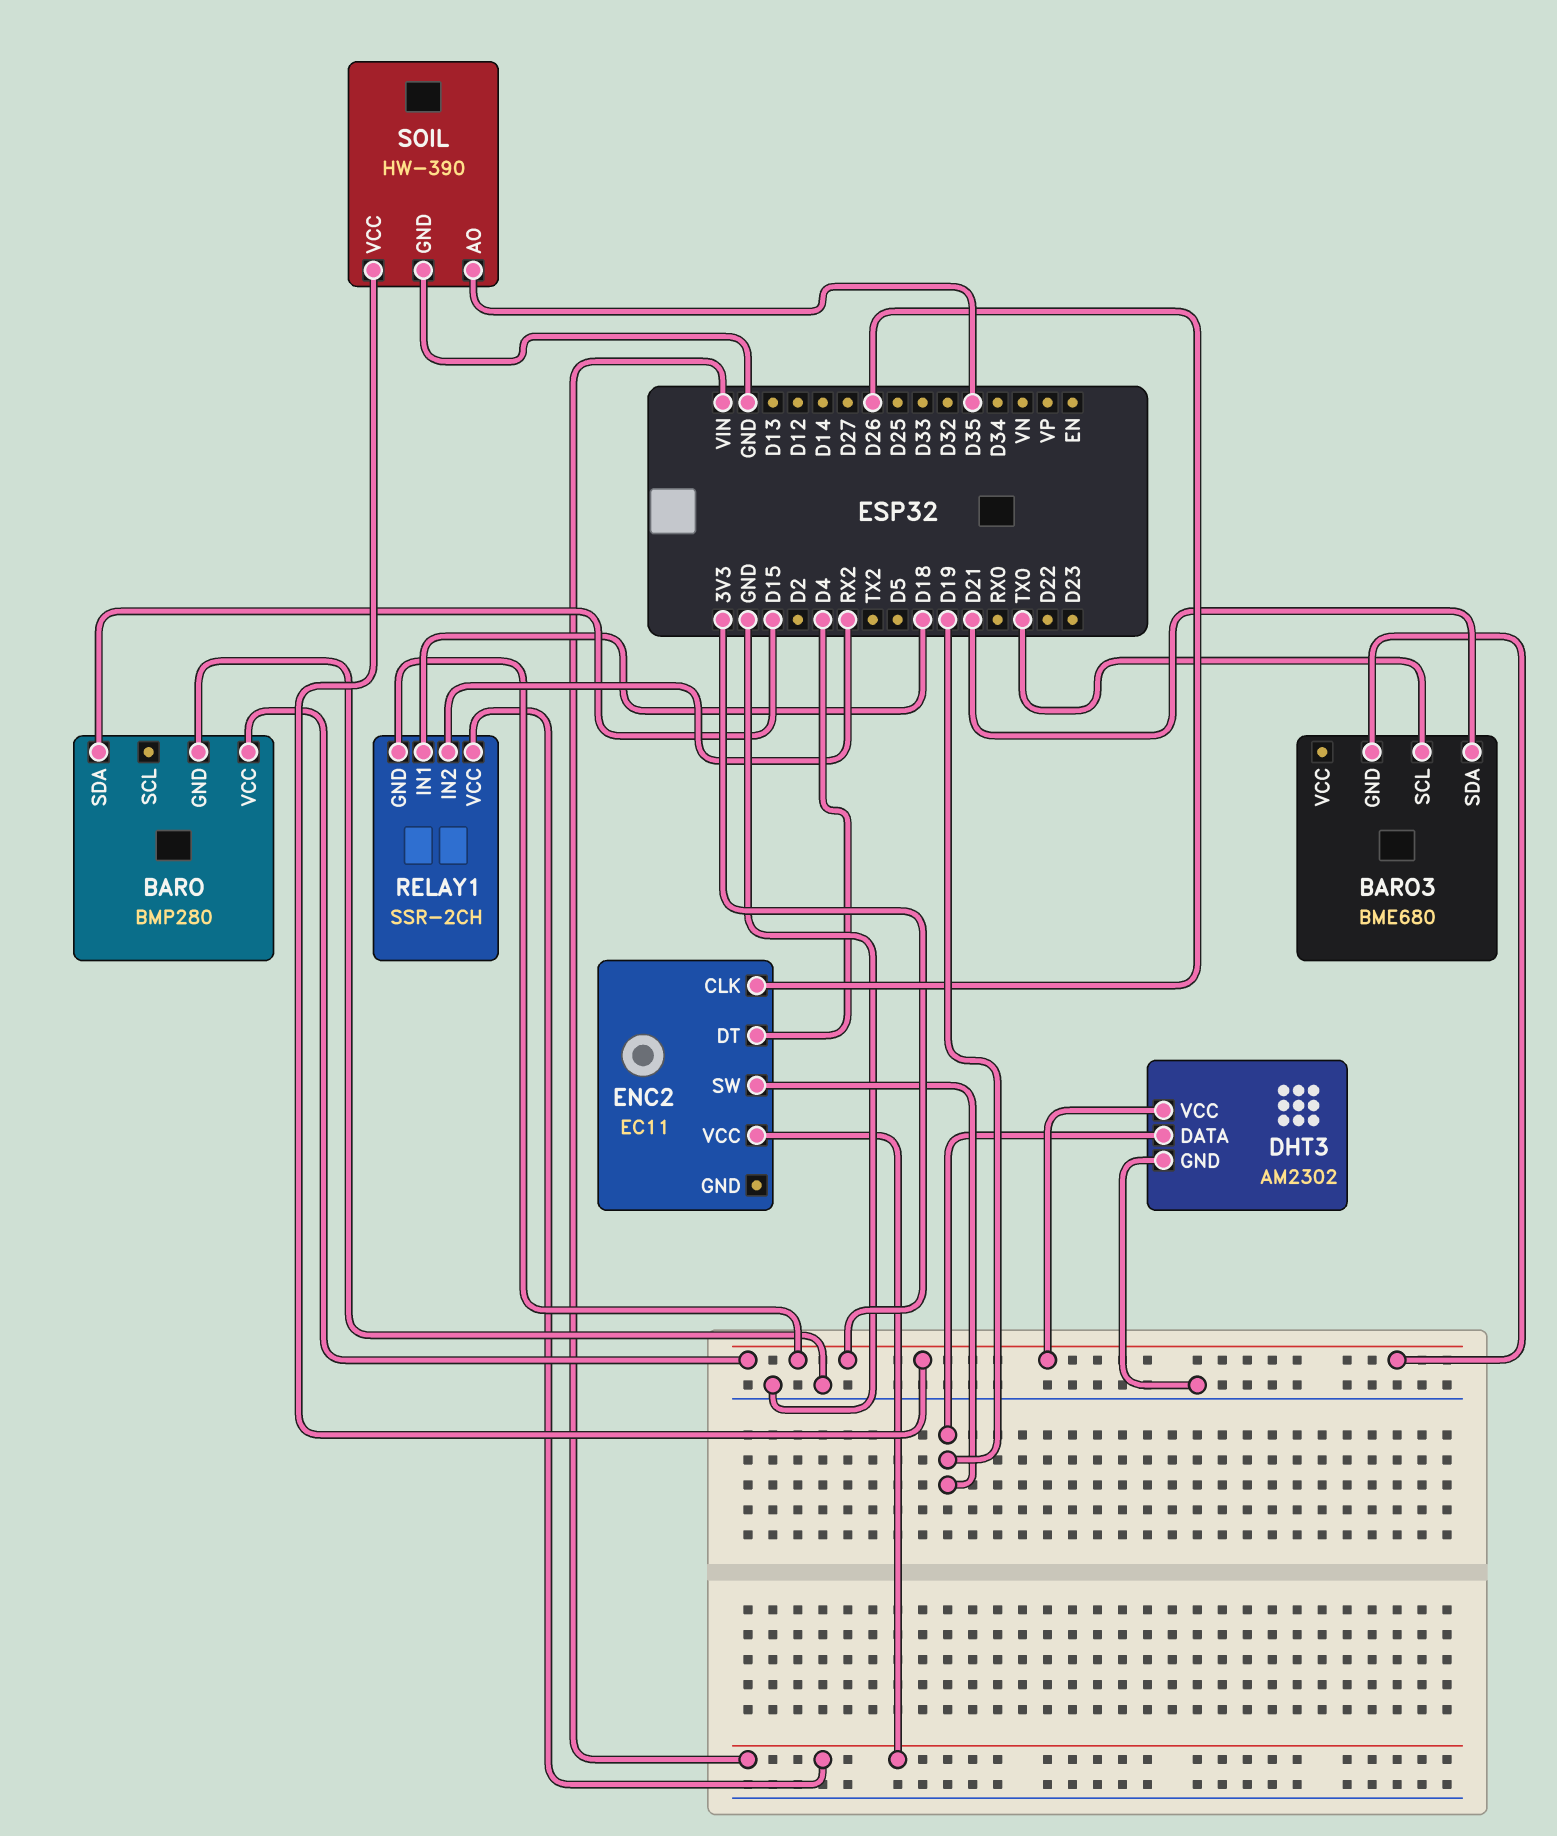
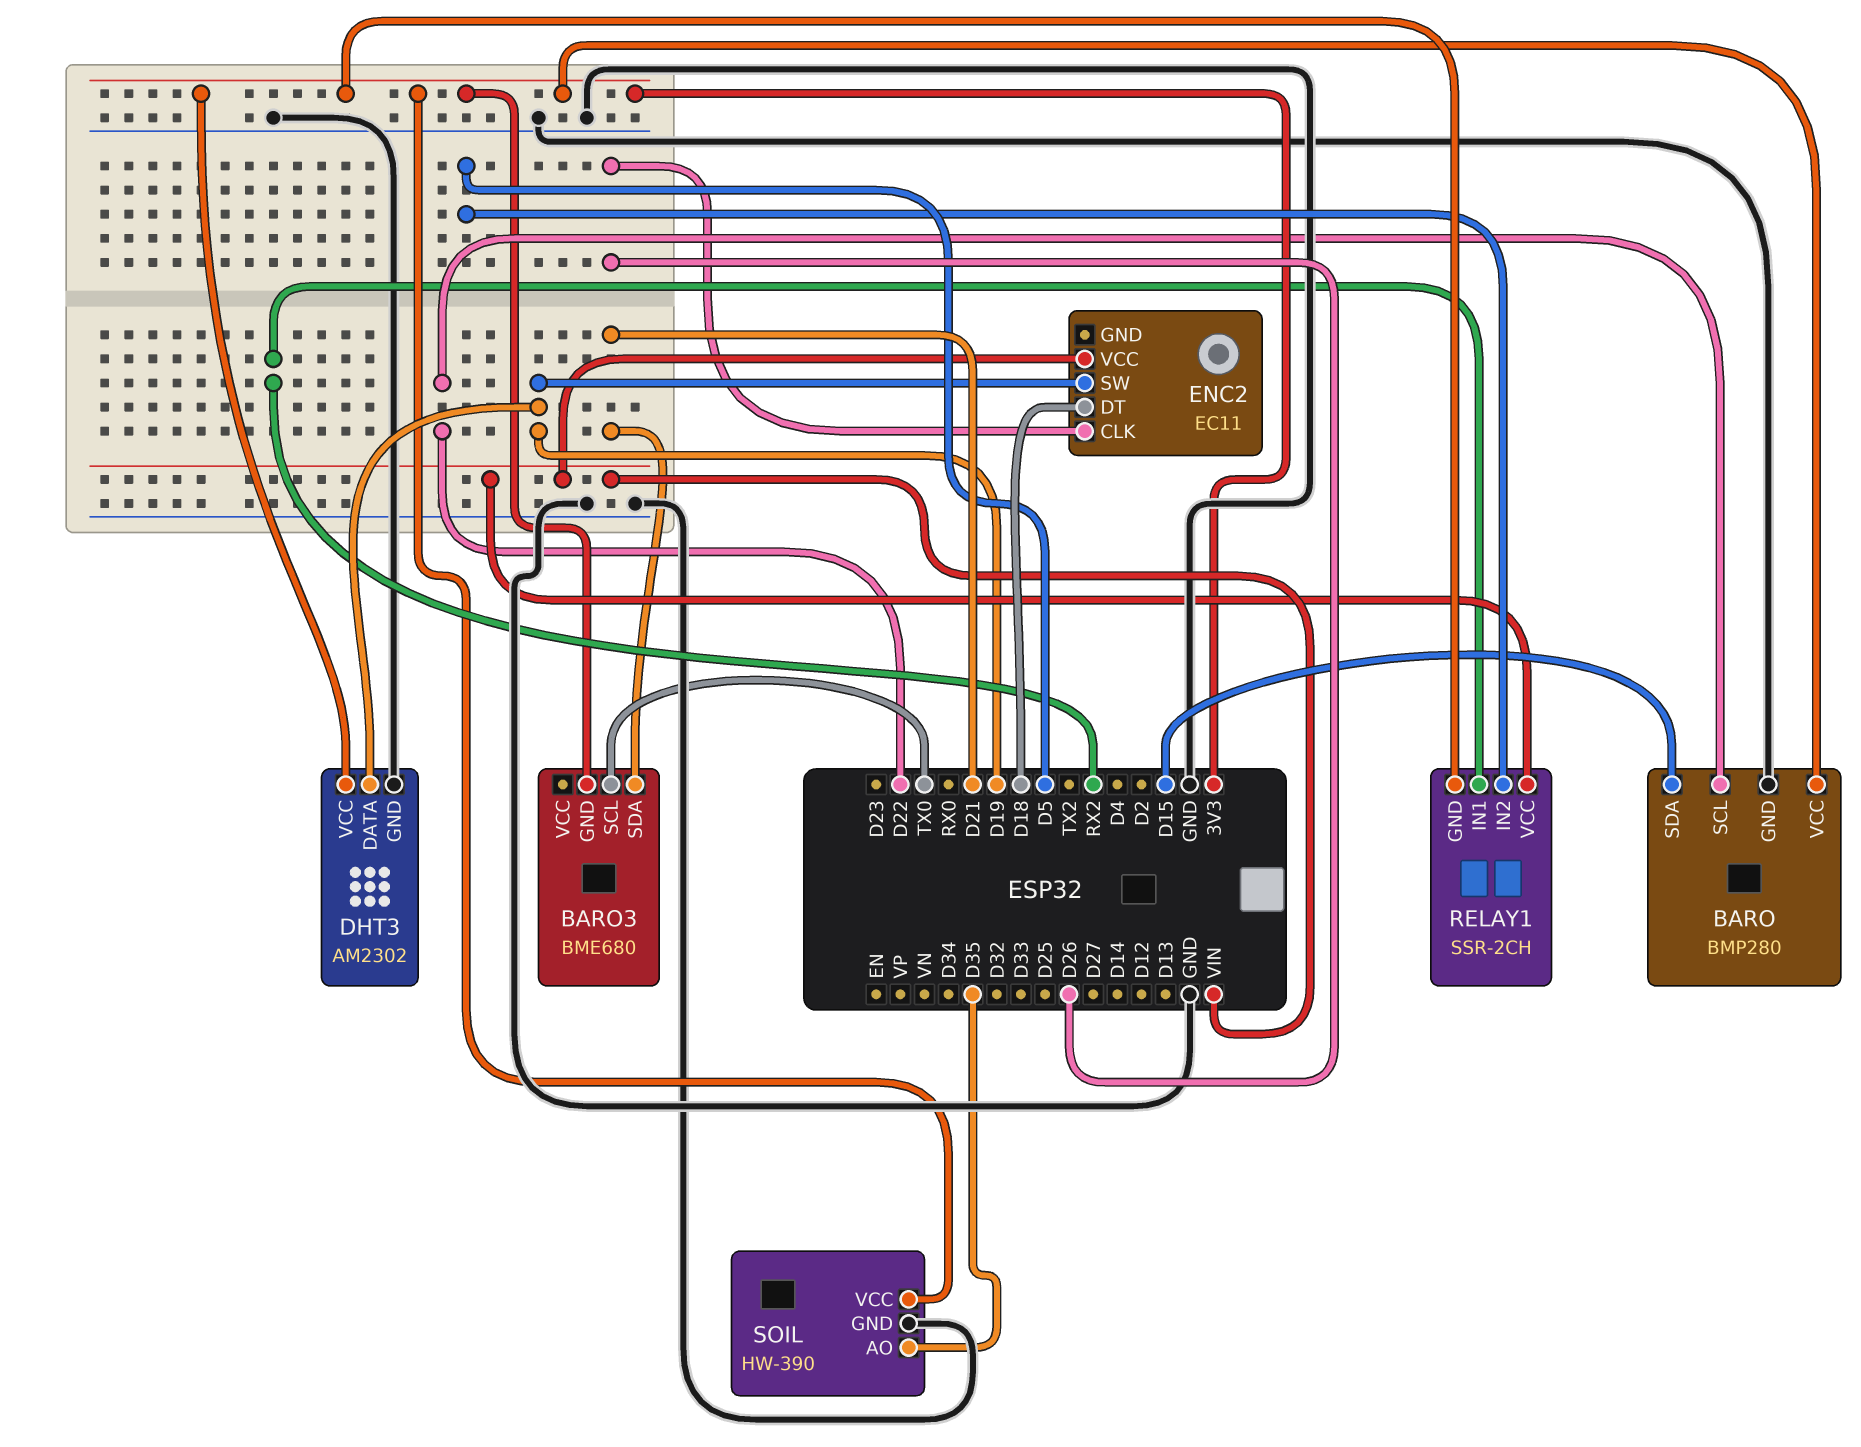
BARO pin SCL: none -> D22
ENC2 pin DT: D4 -> D18
RELAY1 pin IN1: D18 -> RX2
RELAY1 pin IN2: RX2 -> D5

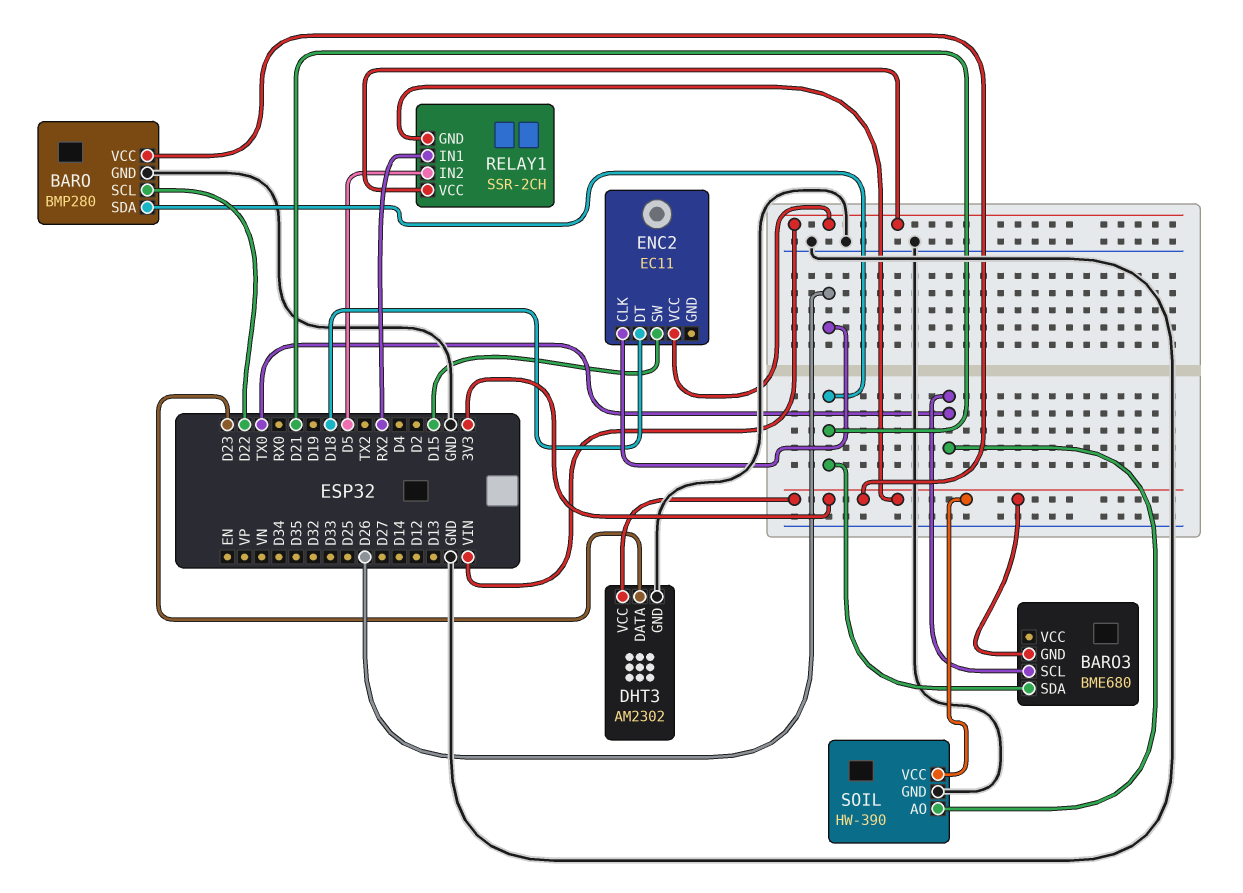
BARO pin SDA: D15 -> D21
DHT3 pin DATA: D19 -> D23
ENC2 pin SW: D19 -> D15
SOIL pin AO: D35 -> TX0

